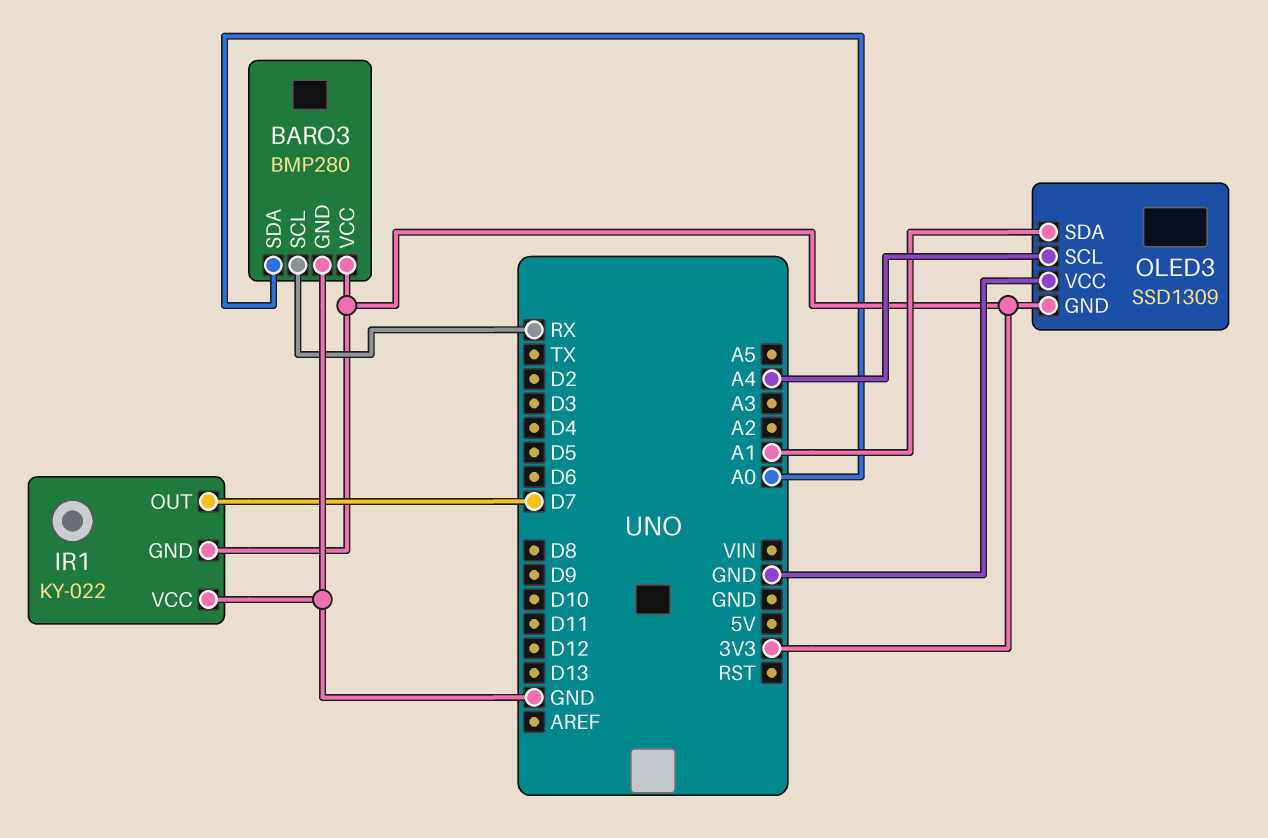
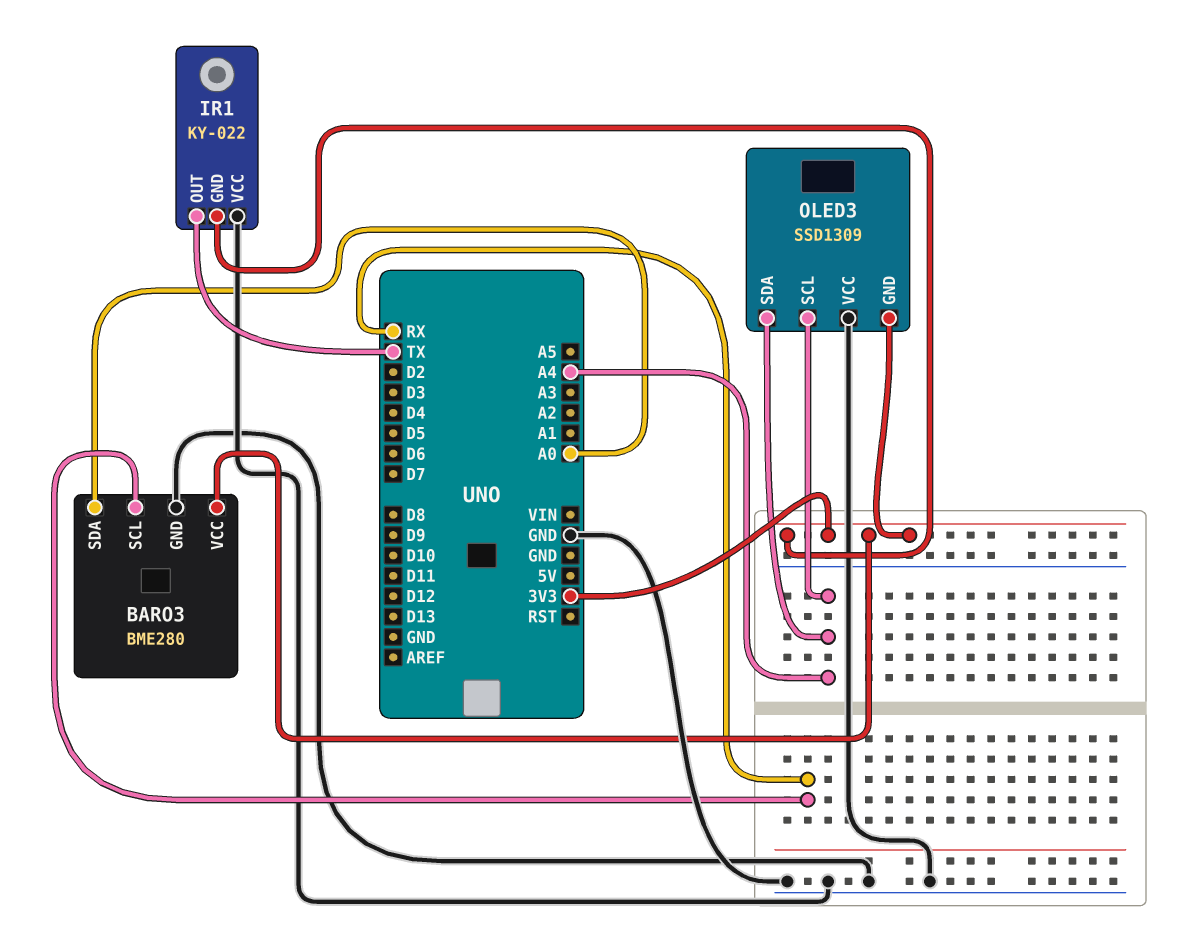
BARO3: BMP280 -> BME280
IR1 pin OUT: D7 -> TX
OLED3 pin SDA: A1 -> A4

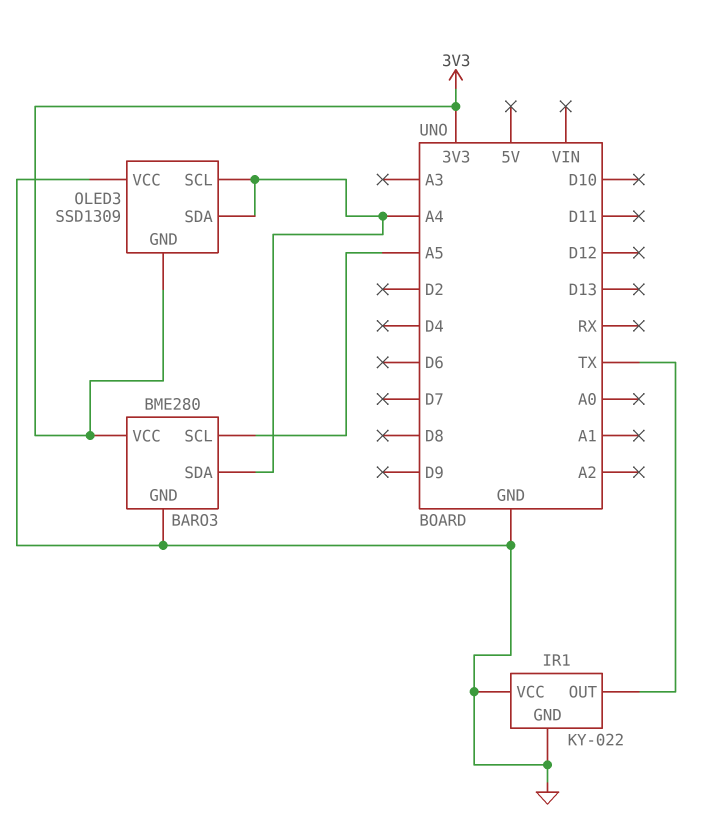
BARO3 pin SCL: RX -> A5
BARO3 pin SDA: A0 -> A4
IR1 pin GND: 3V3 -> GND

